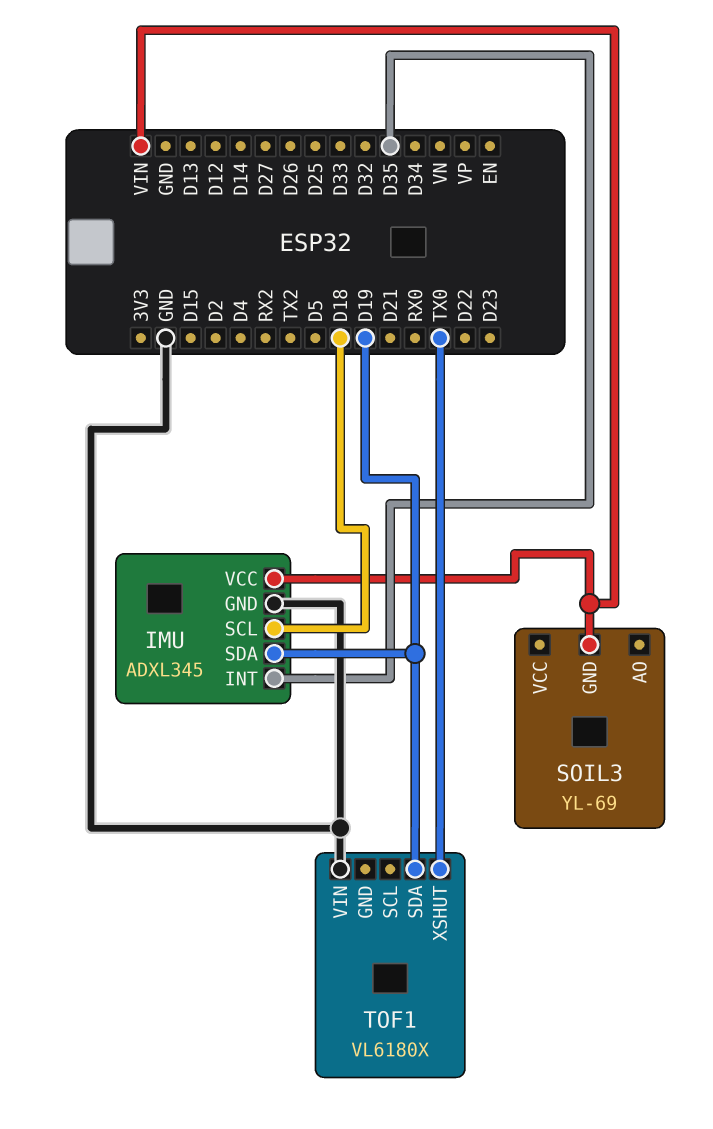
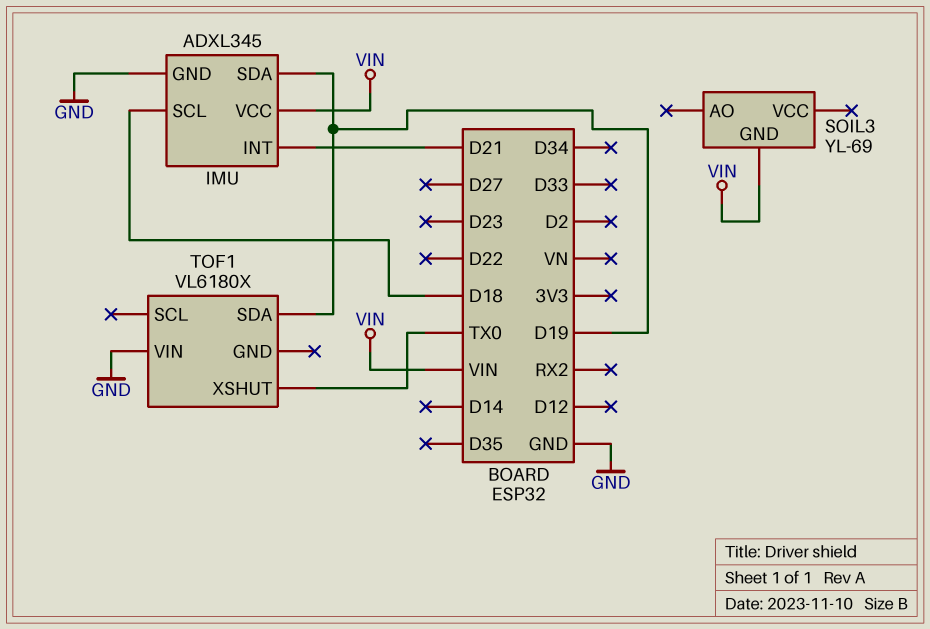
IMU pin INT: D35 -> D21

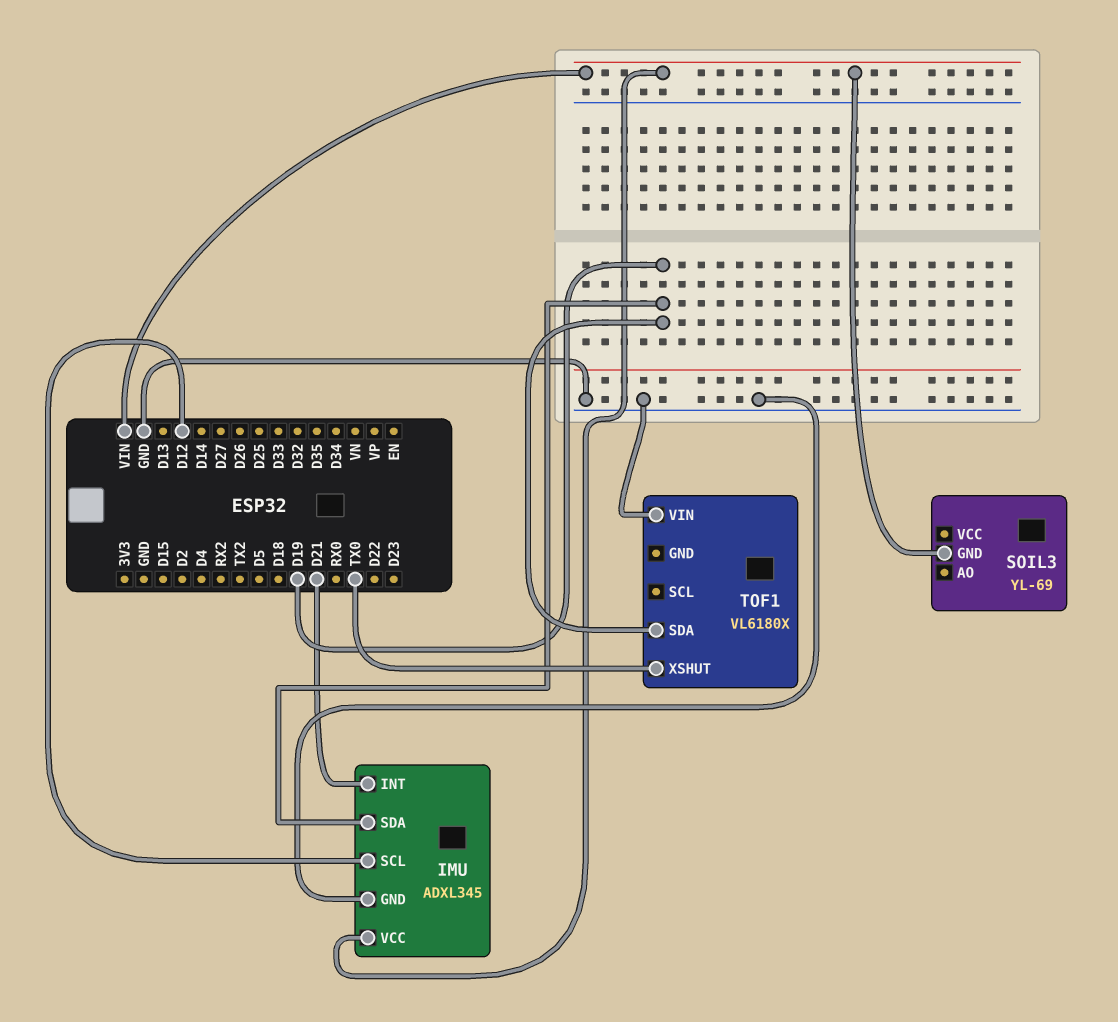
IMU pin SCL: D18 -> D12

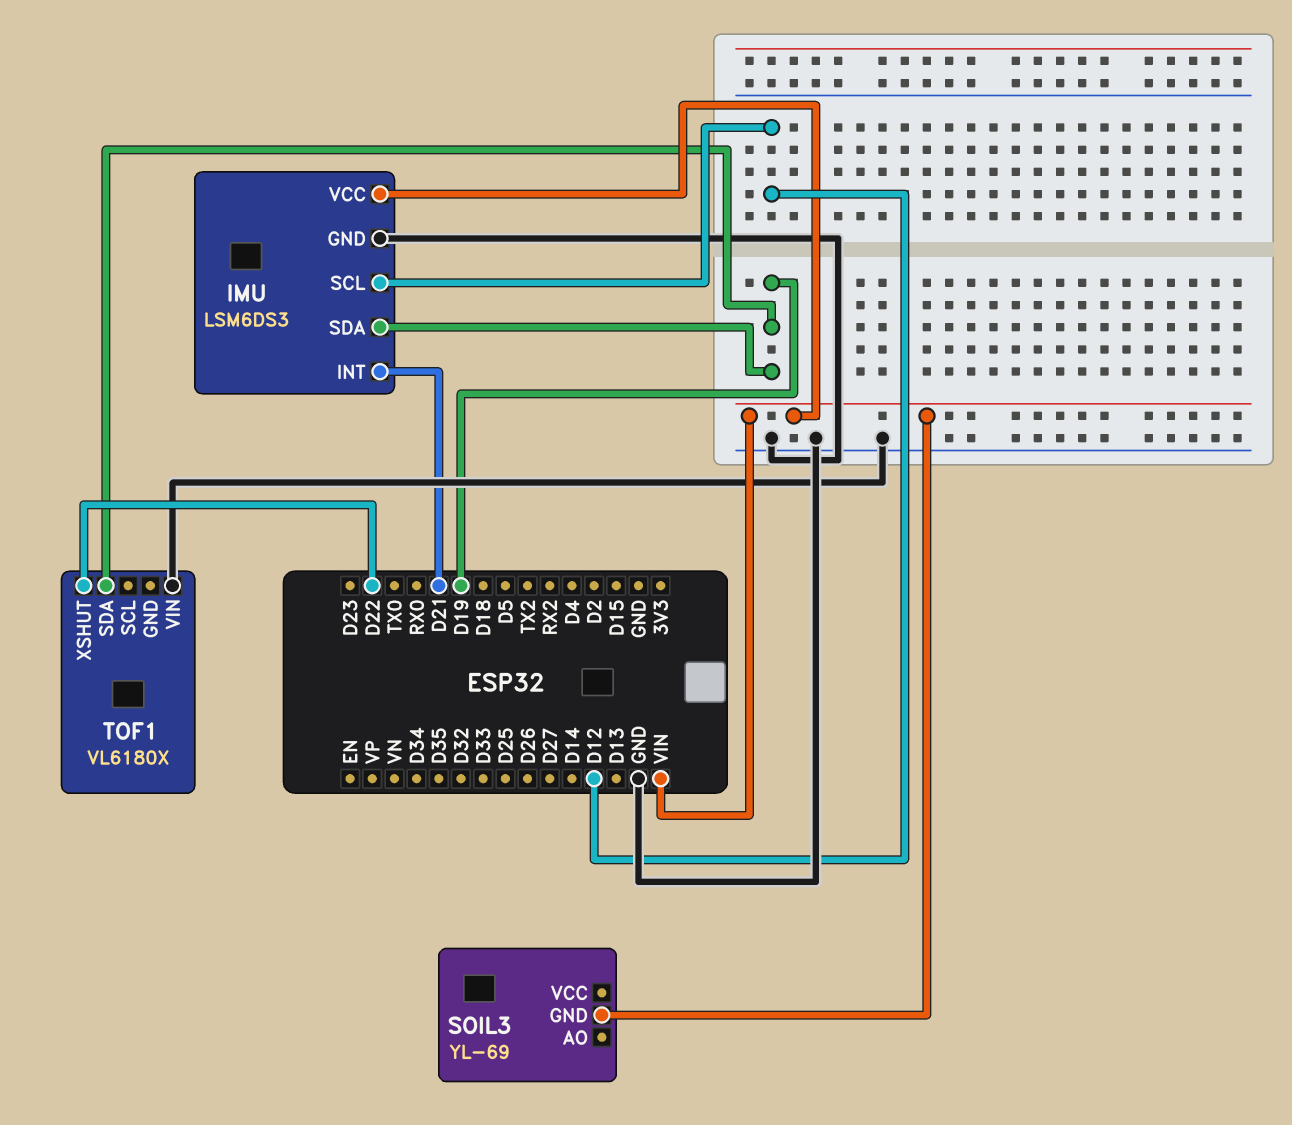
IMU: ADXL345 -> LSM6DS3
TOF1 pin XSHUT: TX0 -> D22

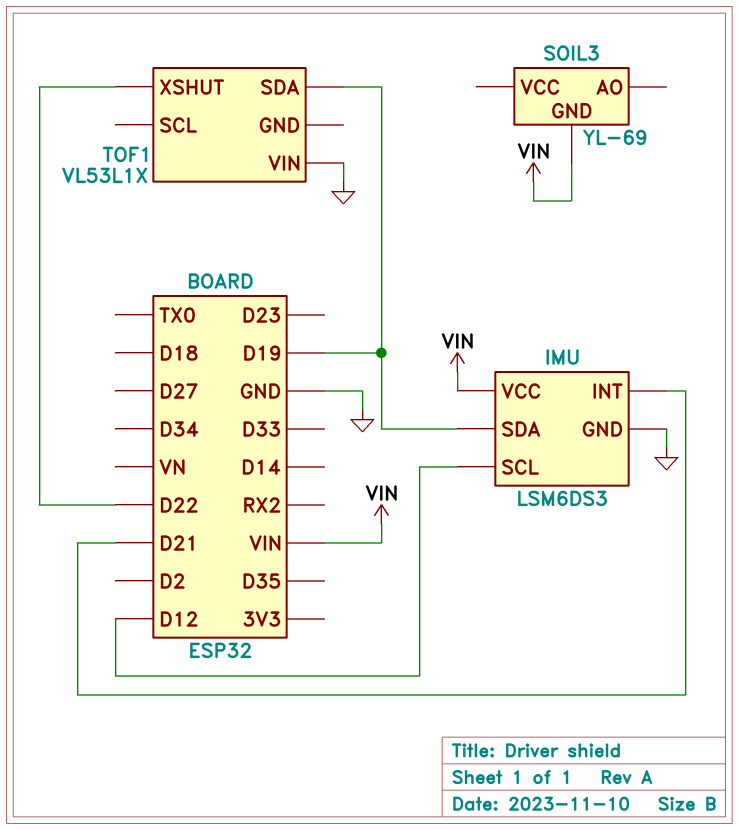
TOF1: VL6180X -> VL53L1X

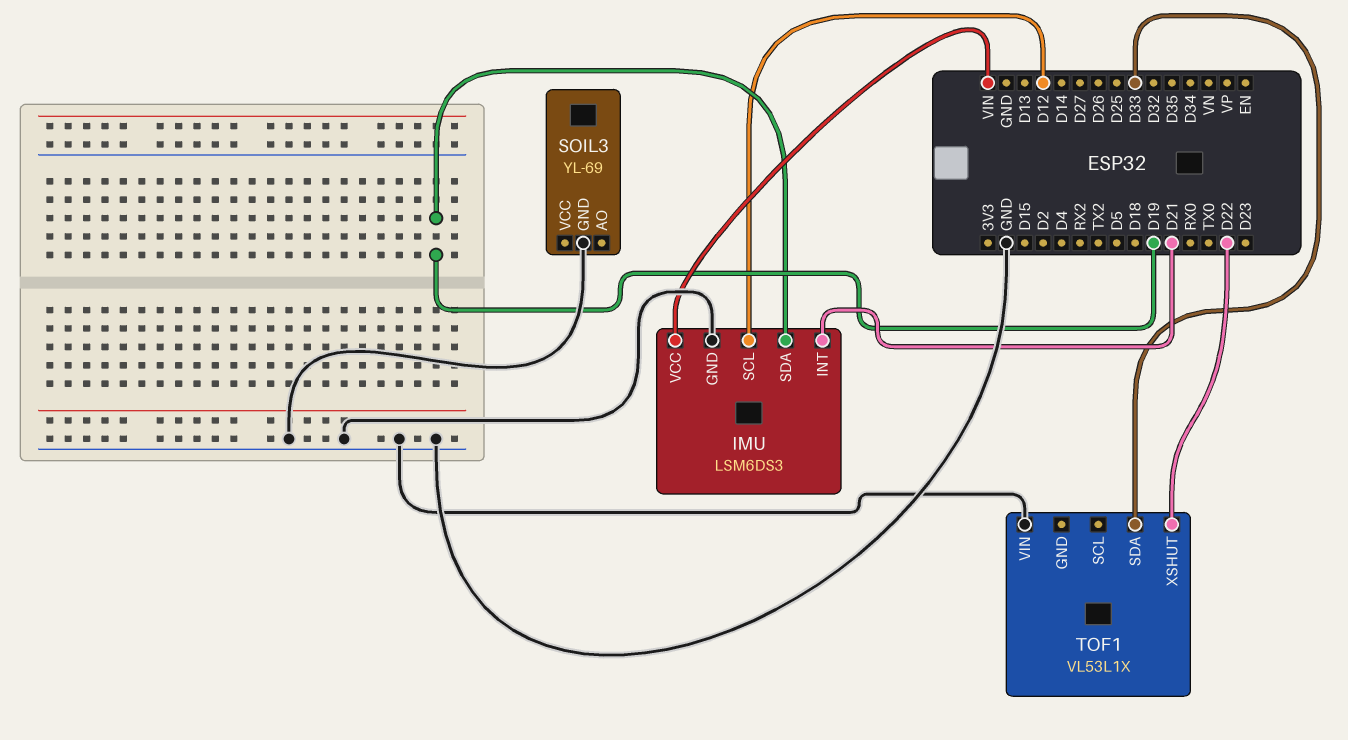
SOIL3 pin GND: VIN -> GND
TOF1 pin SDA: D19 -> D33

